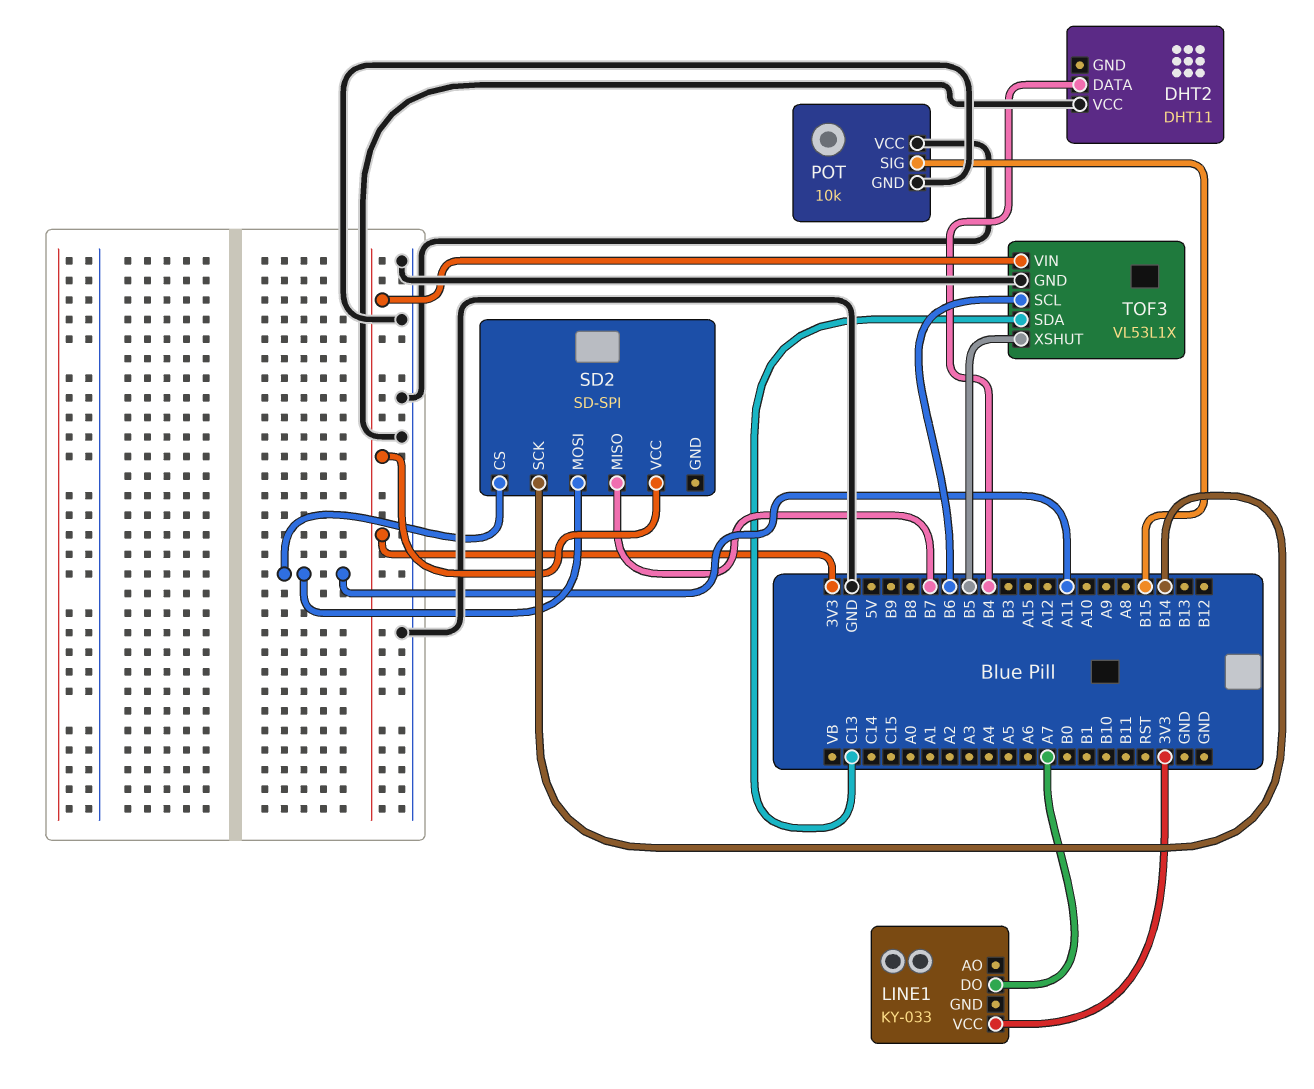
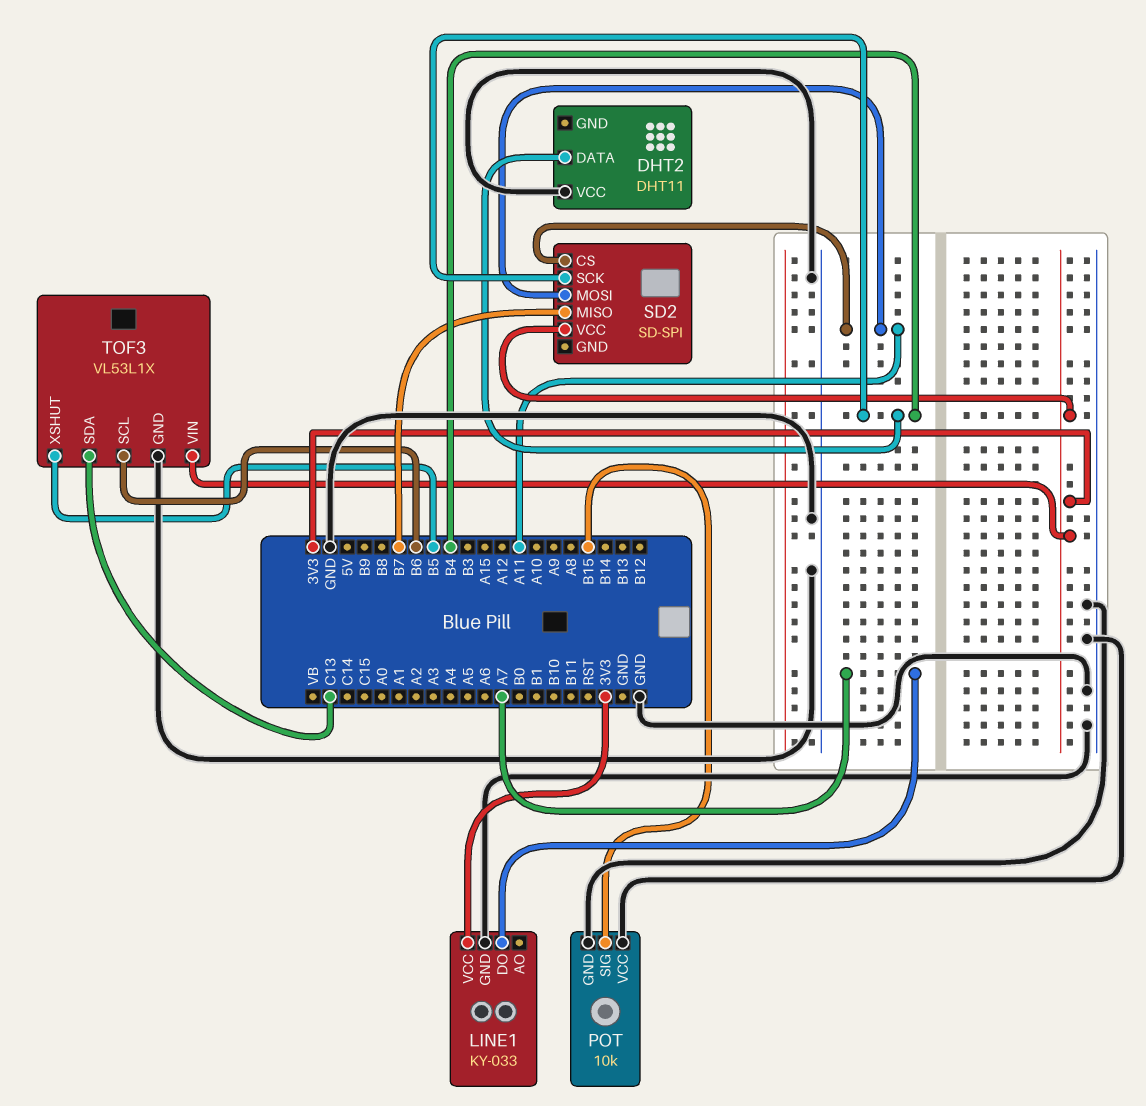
LINE1 pin GND: none -> GND
SD2 pin SCK: B14 -> B4

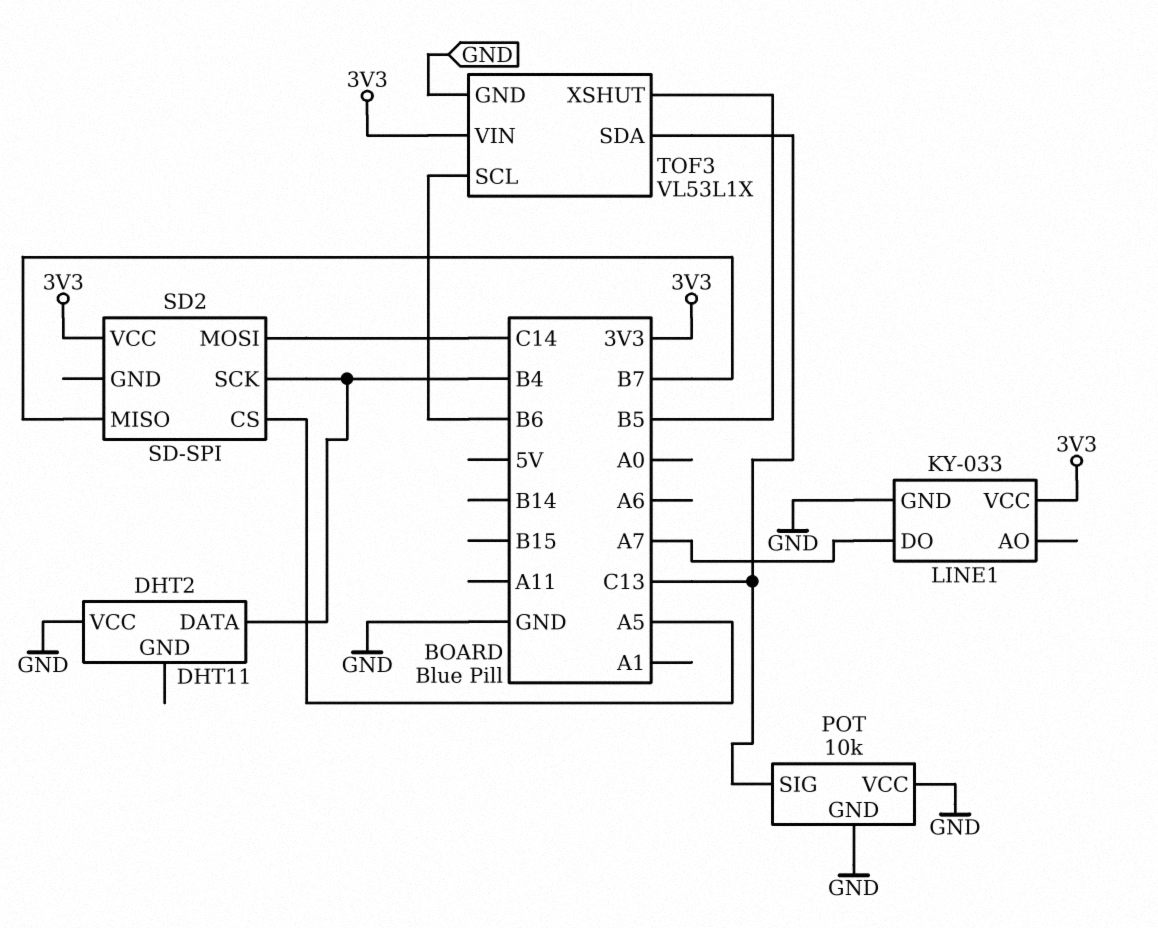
POT pin SIG: B15 -> C13
SD2 pin CS: A11 -> A5
SD2 pin MOSI: A11 -> C14

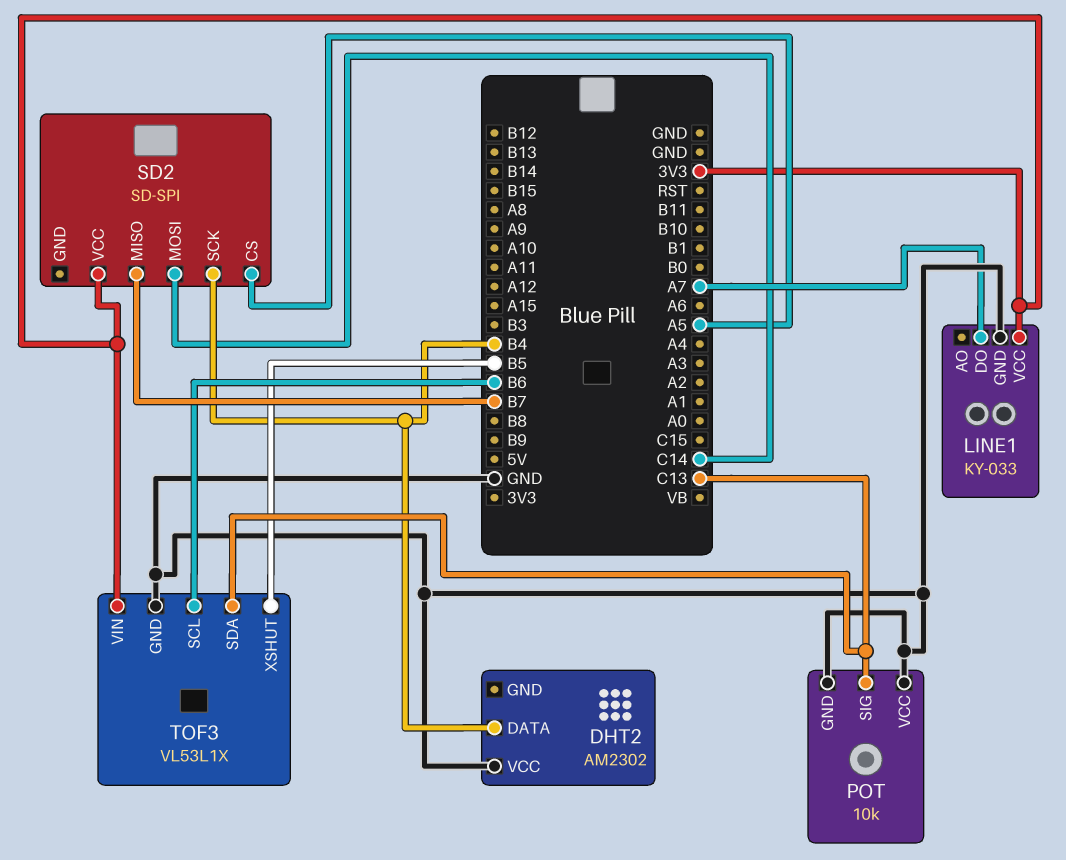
DHT2: DHT11 -> AM2302

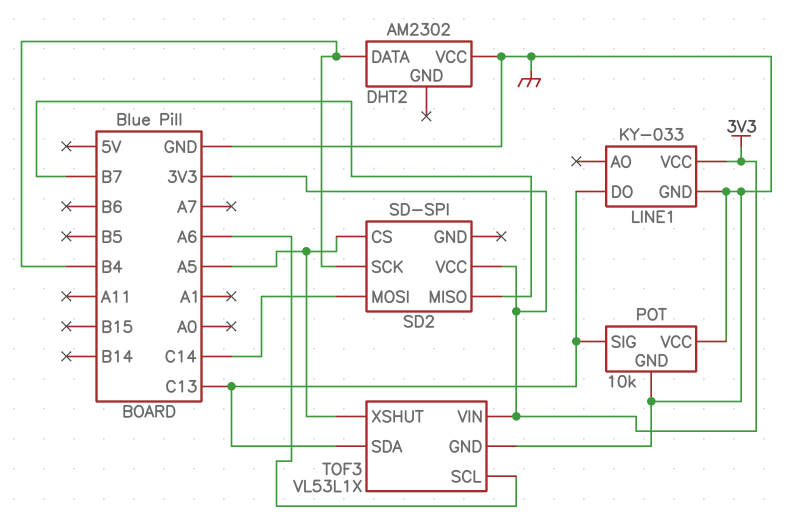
LINE1 pin DO: A7 -> C13
TOF3 pin SCL: B6 -> A6
TOF3 pin XSHUT: B5 -> A5

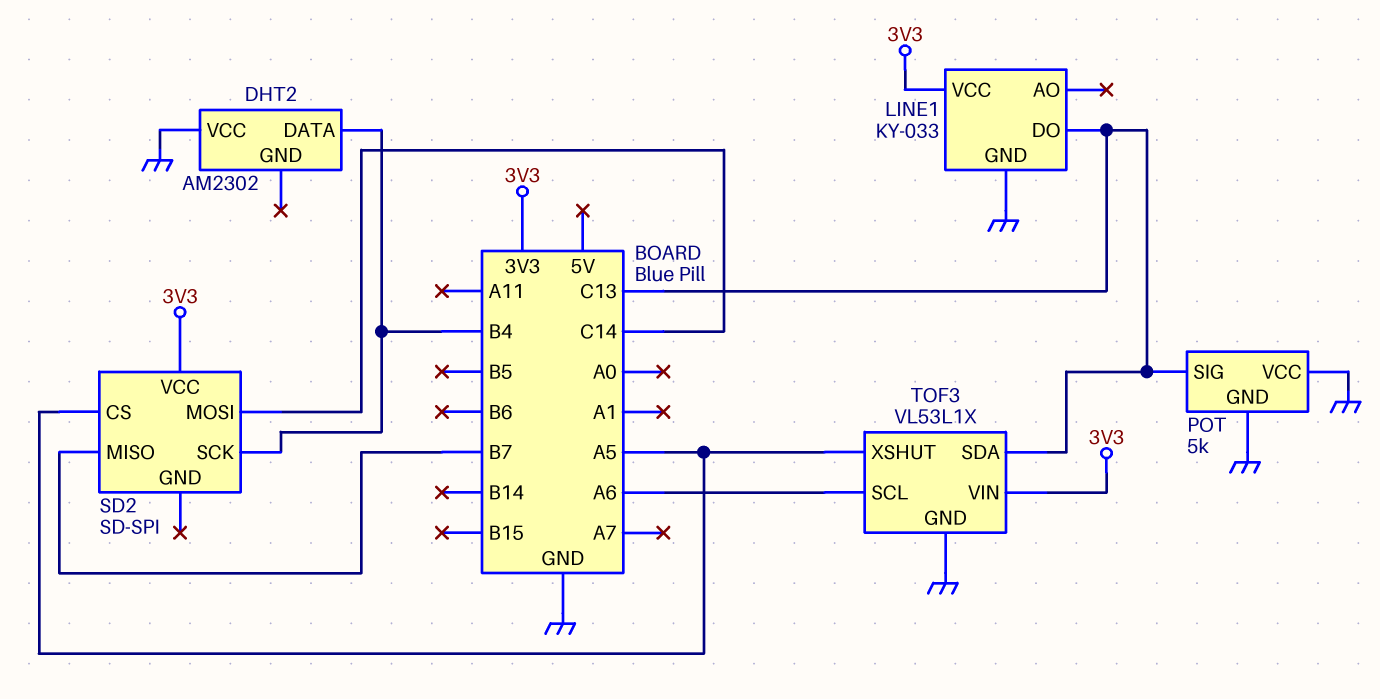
POT: 10k -> 5k

